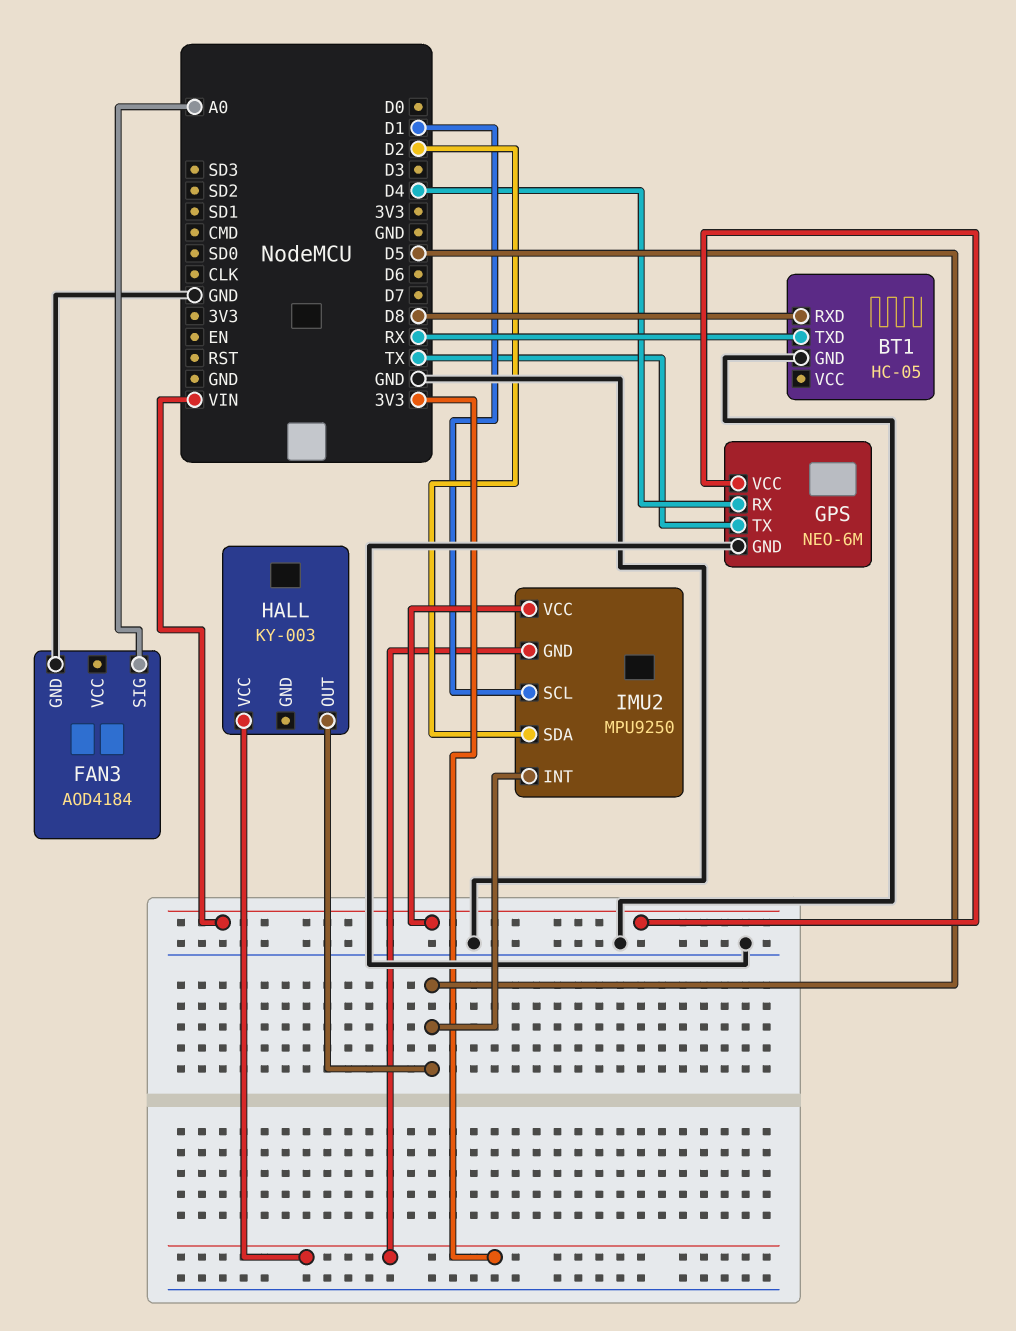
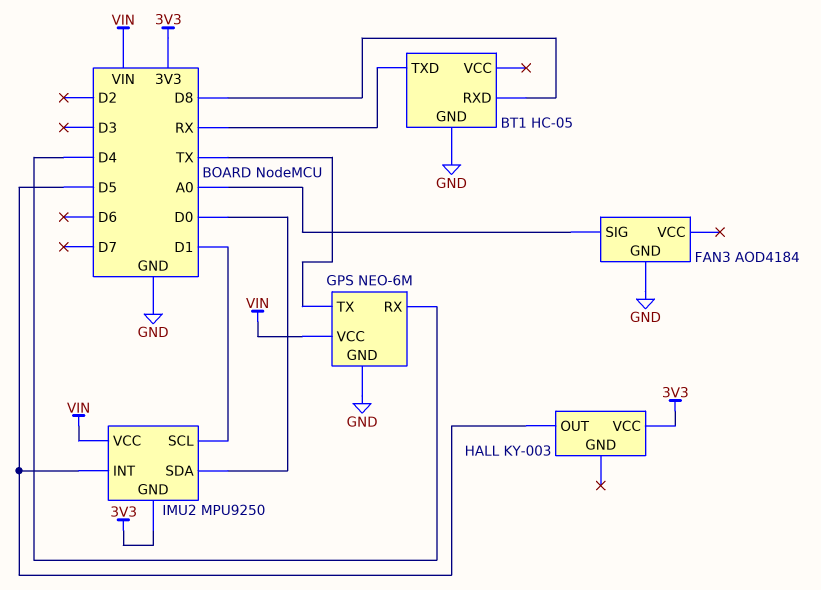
IMU2 pin SDA: D2 -> D0

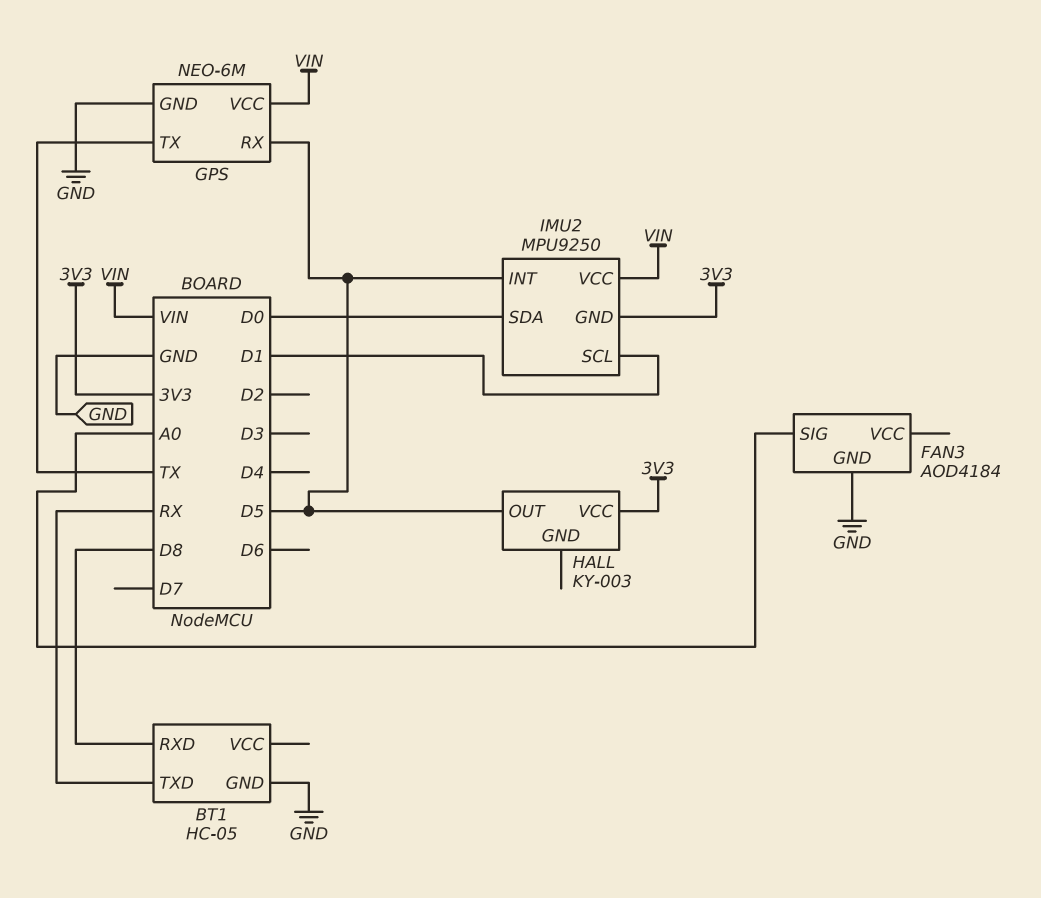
GPS pin RX: D4 -> D5

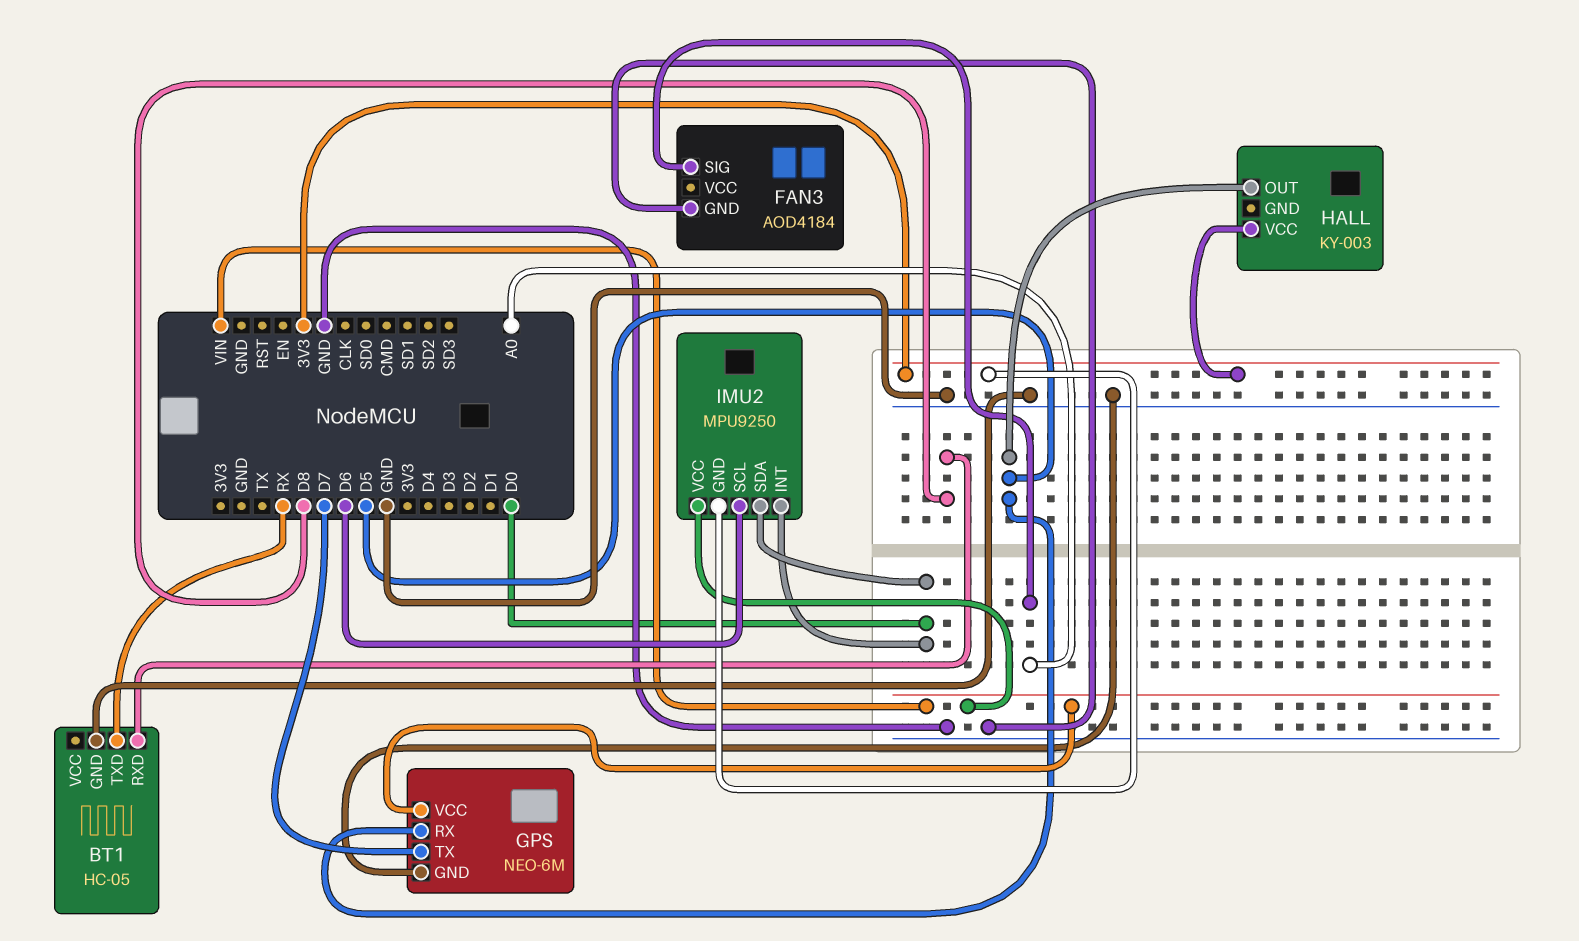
GPS pin TX: TX -> D7
IMU2 pin INT: D5 -> D0
IMU2 pin SCL: D1 -> D6

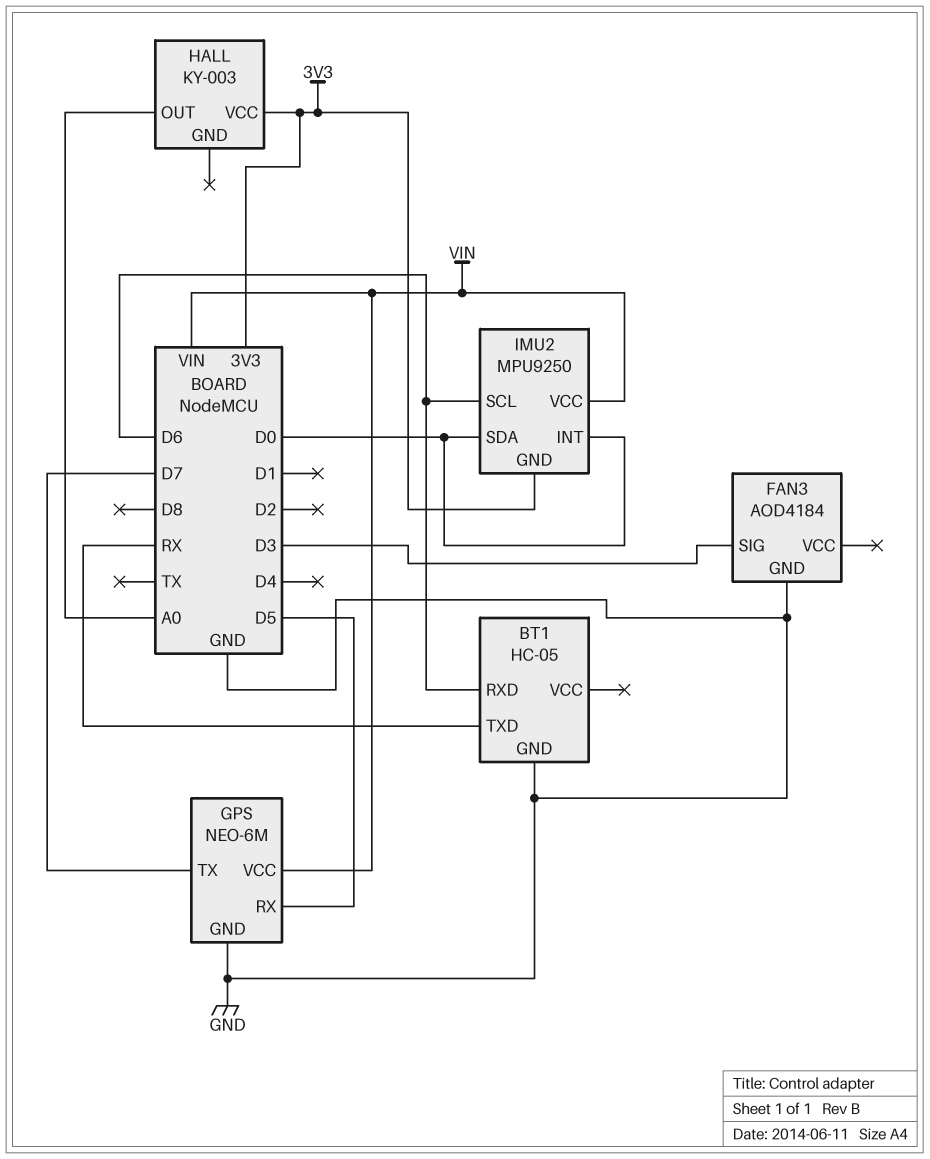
BT1 pin RXD: D8 -> D6
FAN3 pin SIG: A0 -> D3
HALL pin OUT: D5 -> A0

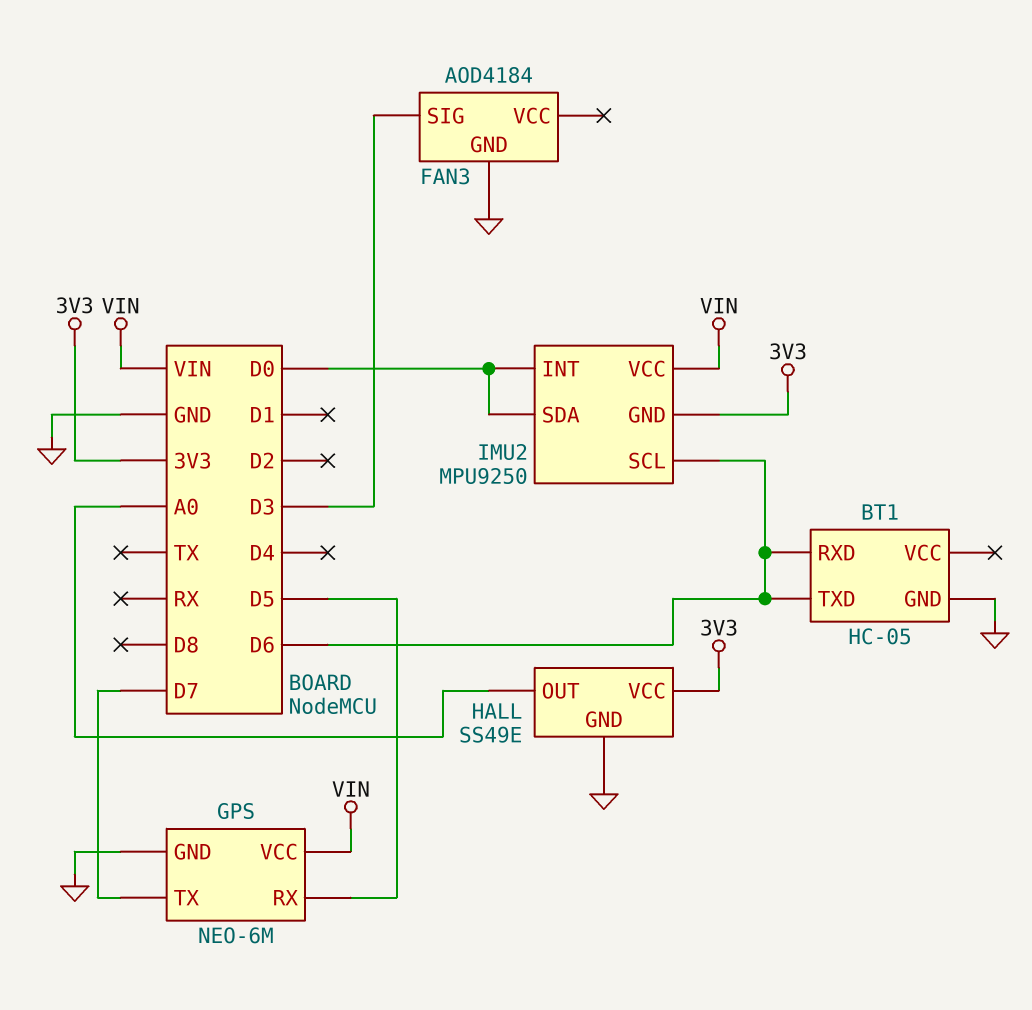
BT1 pin TXD: RX -> D6
HALL: KY-003 -> SS49E
HALL pin GND: none -> GND

